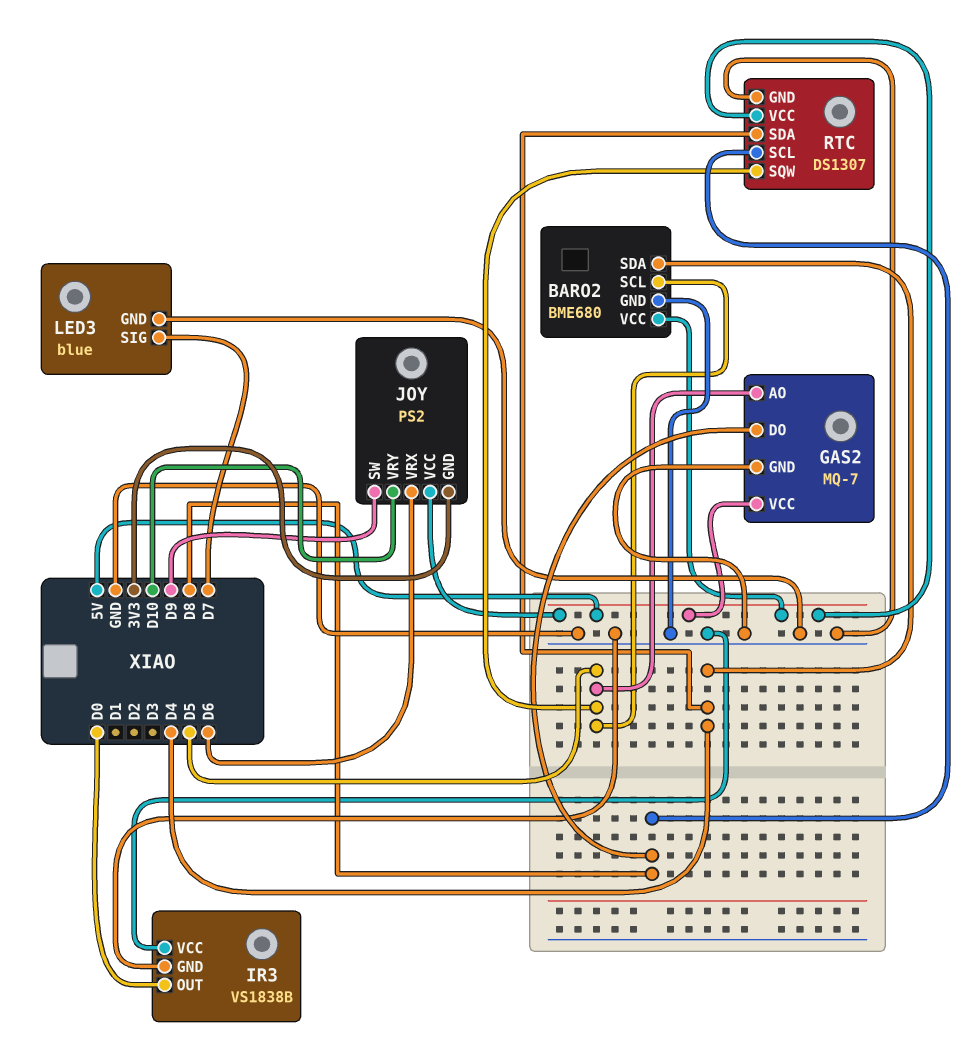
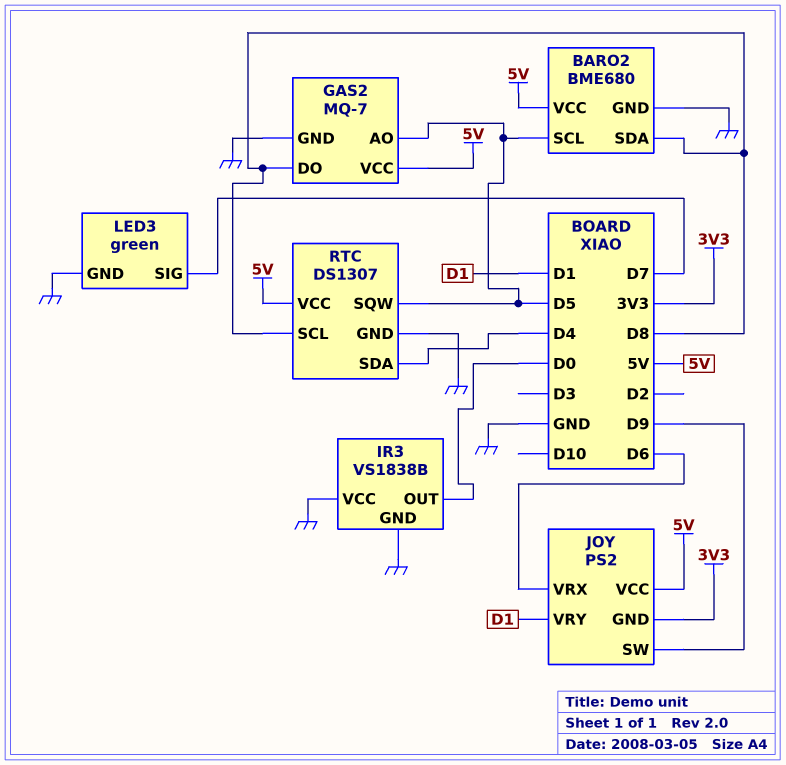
BARO2 pin SDA: D4 -> D8
JOY pin VRY: D10 -> D1
LED3: blue -> green

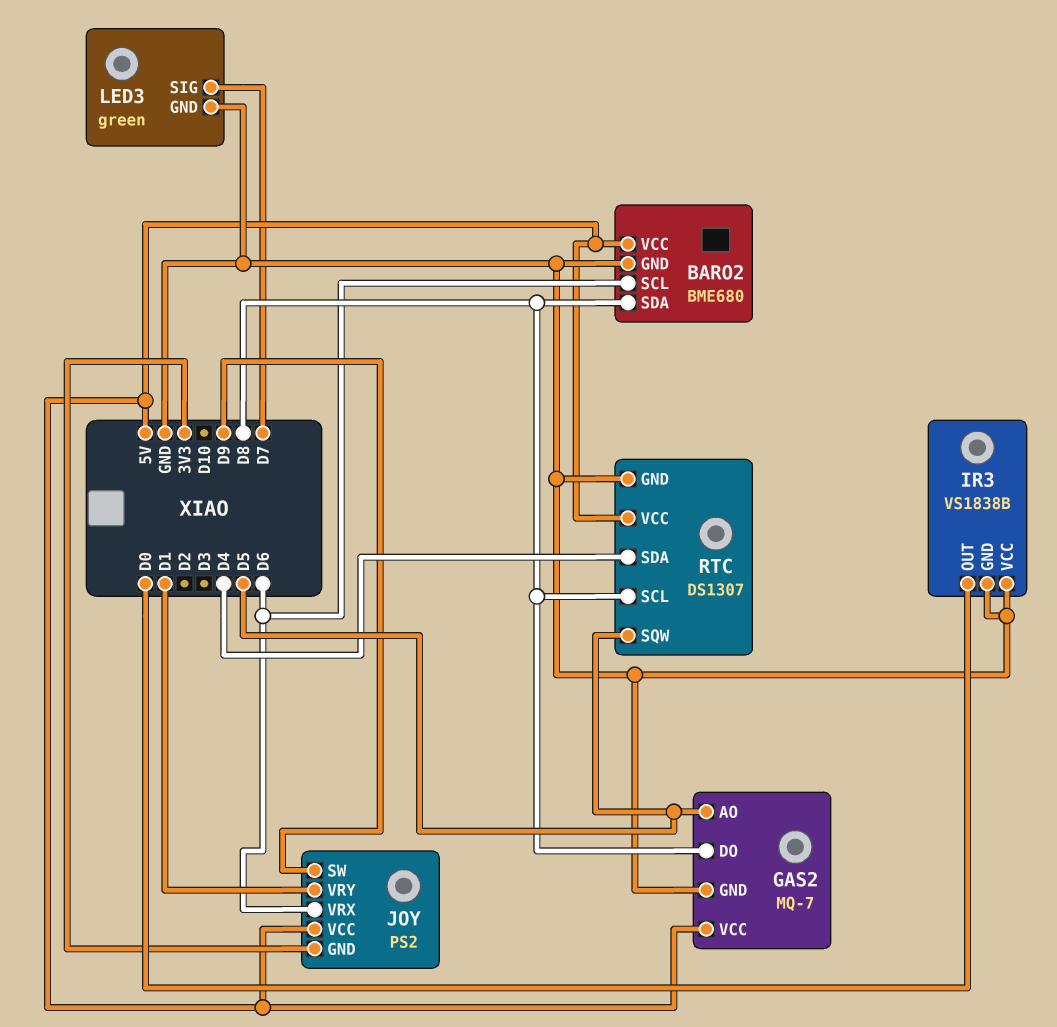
BARO2 pin SCL: D5 -> D6

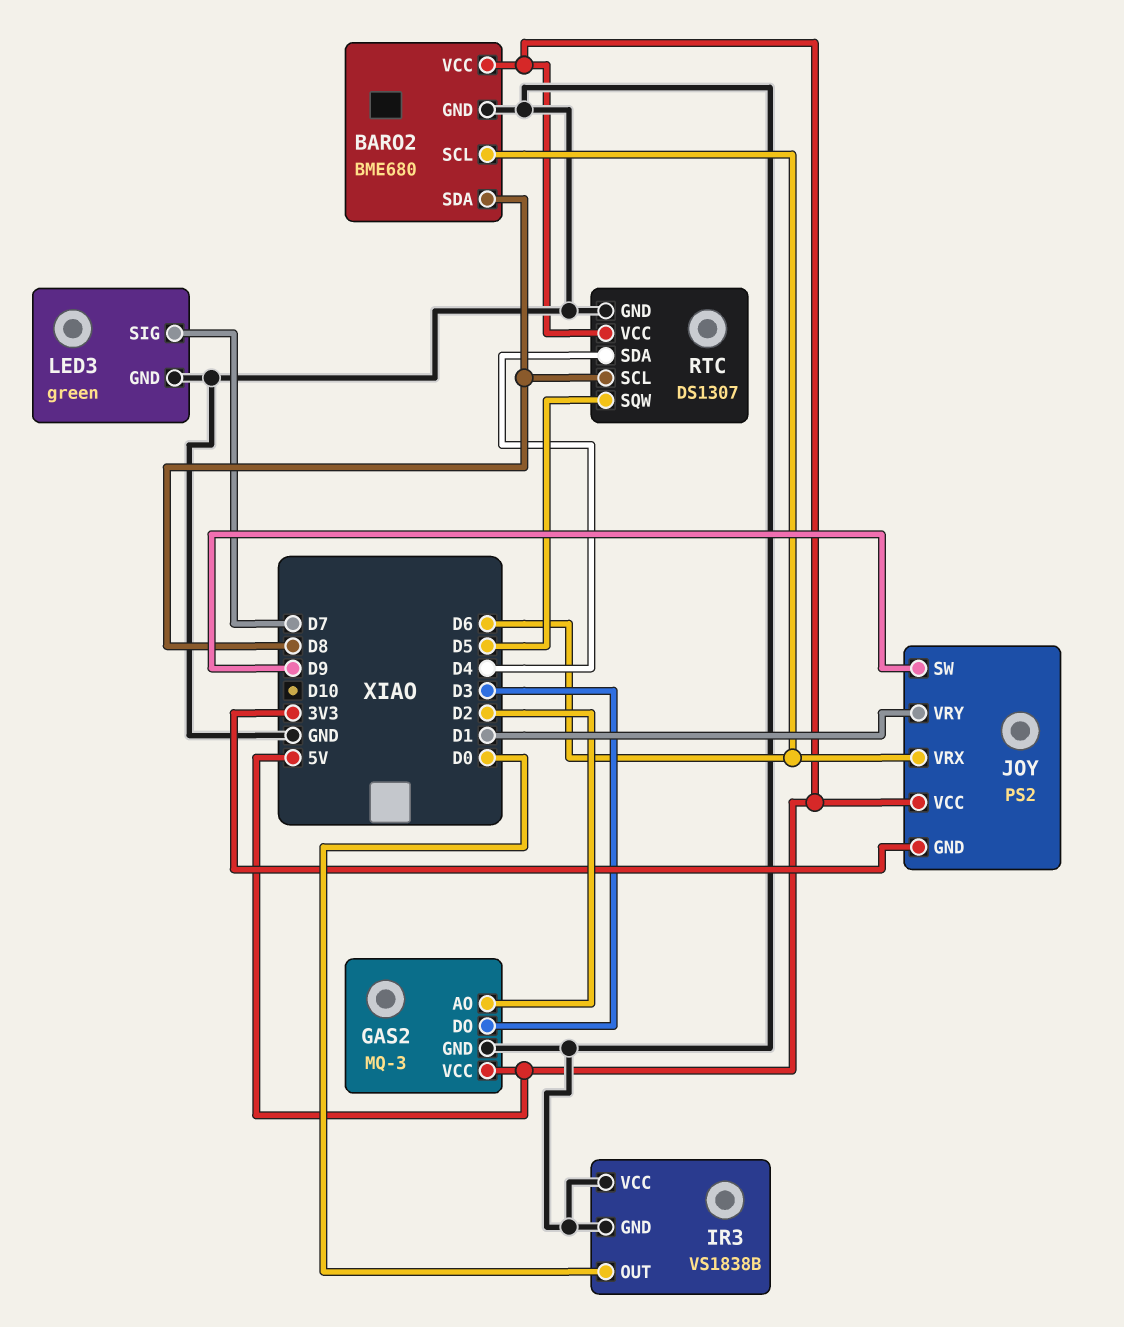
GAS2: MQ-7 -> MQ-3
GAS2 pin AO: D5 -> D2
GAS2 pin DO: D8 -> D3

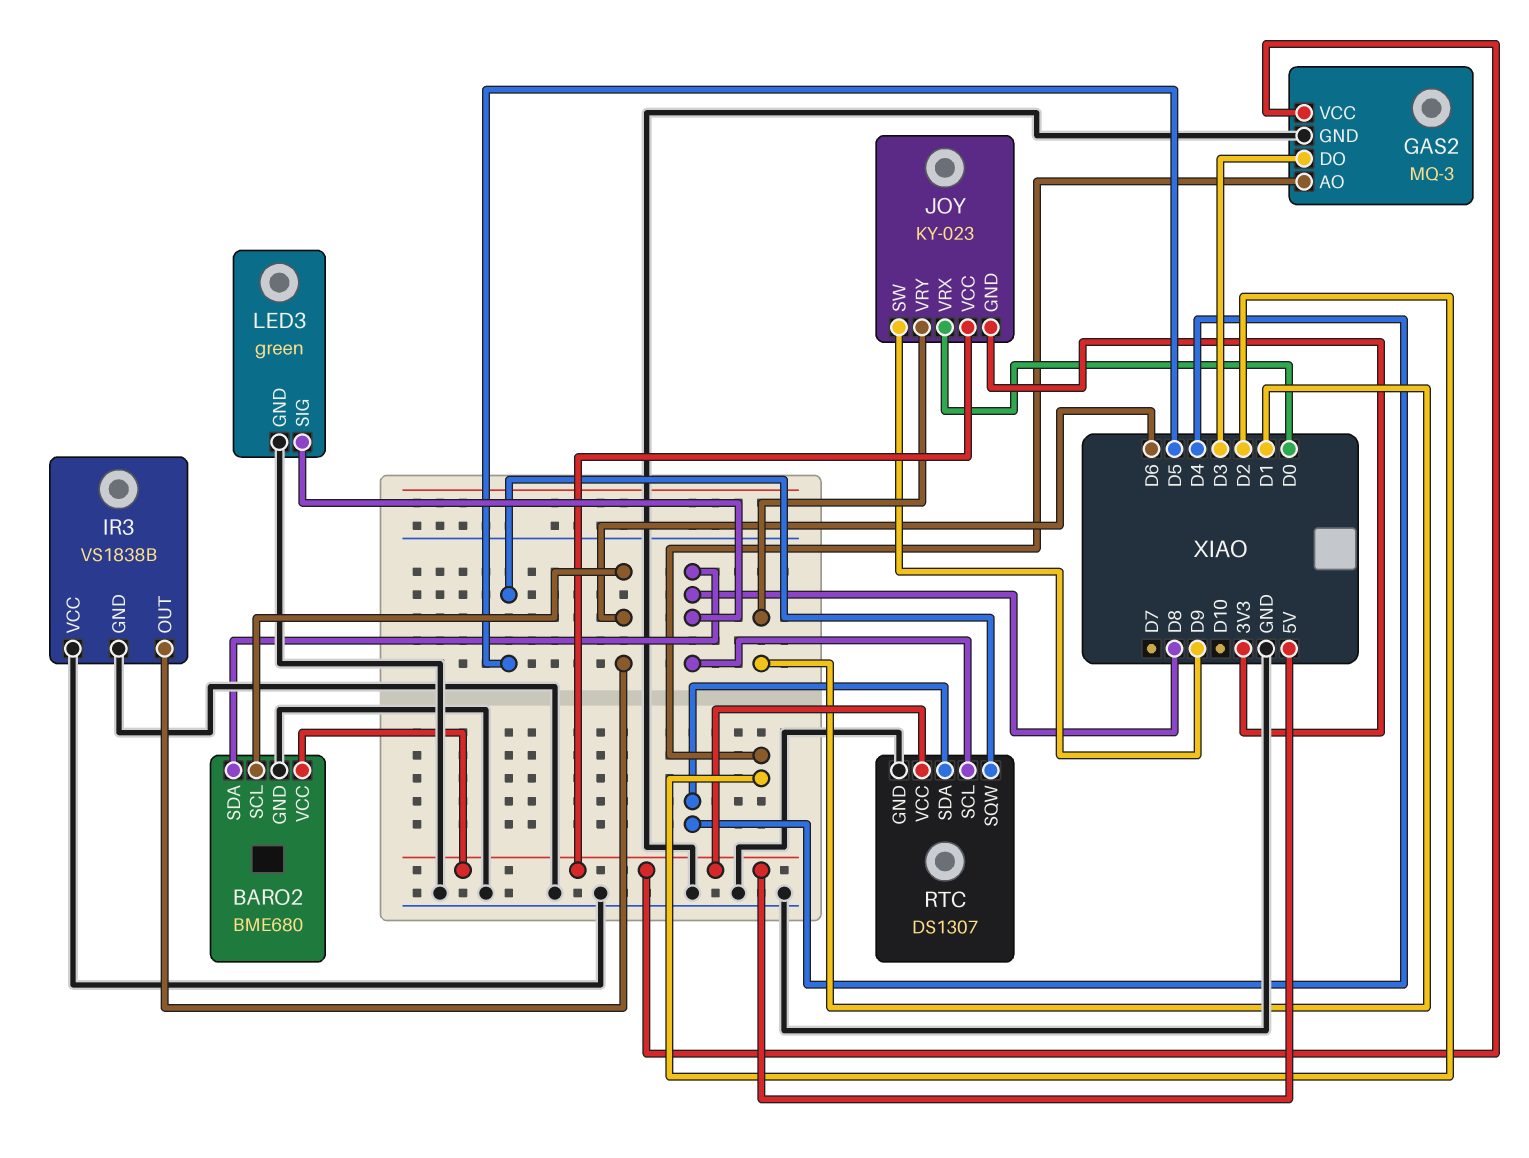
IR3 pin OUT: D0 -> D6
JOY: PS2 -> KY-023
JOY pin VRX: D6 -> D0
LED3 pin SIG: D7 -> D8

